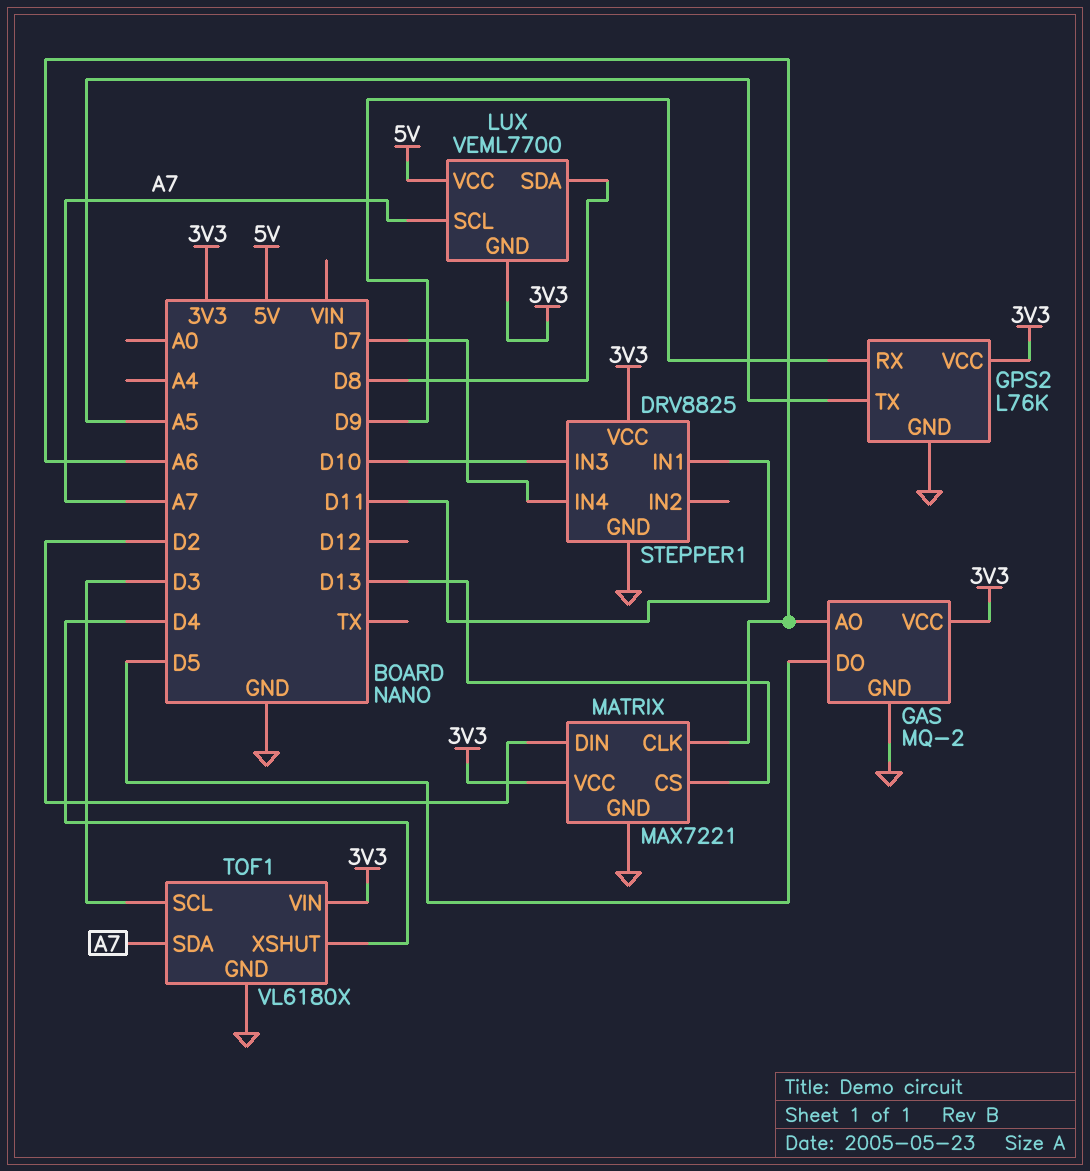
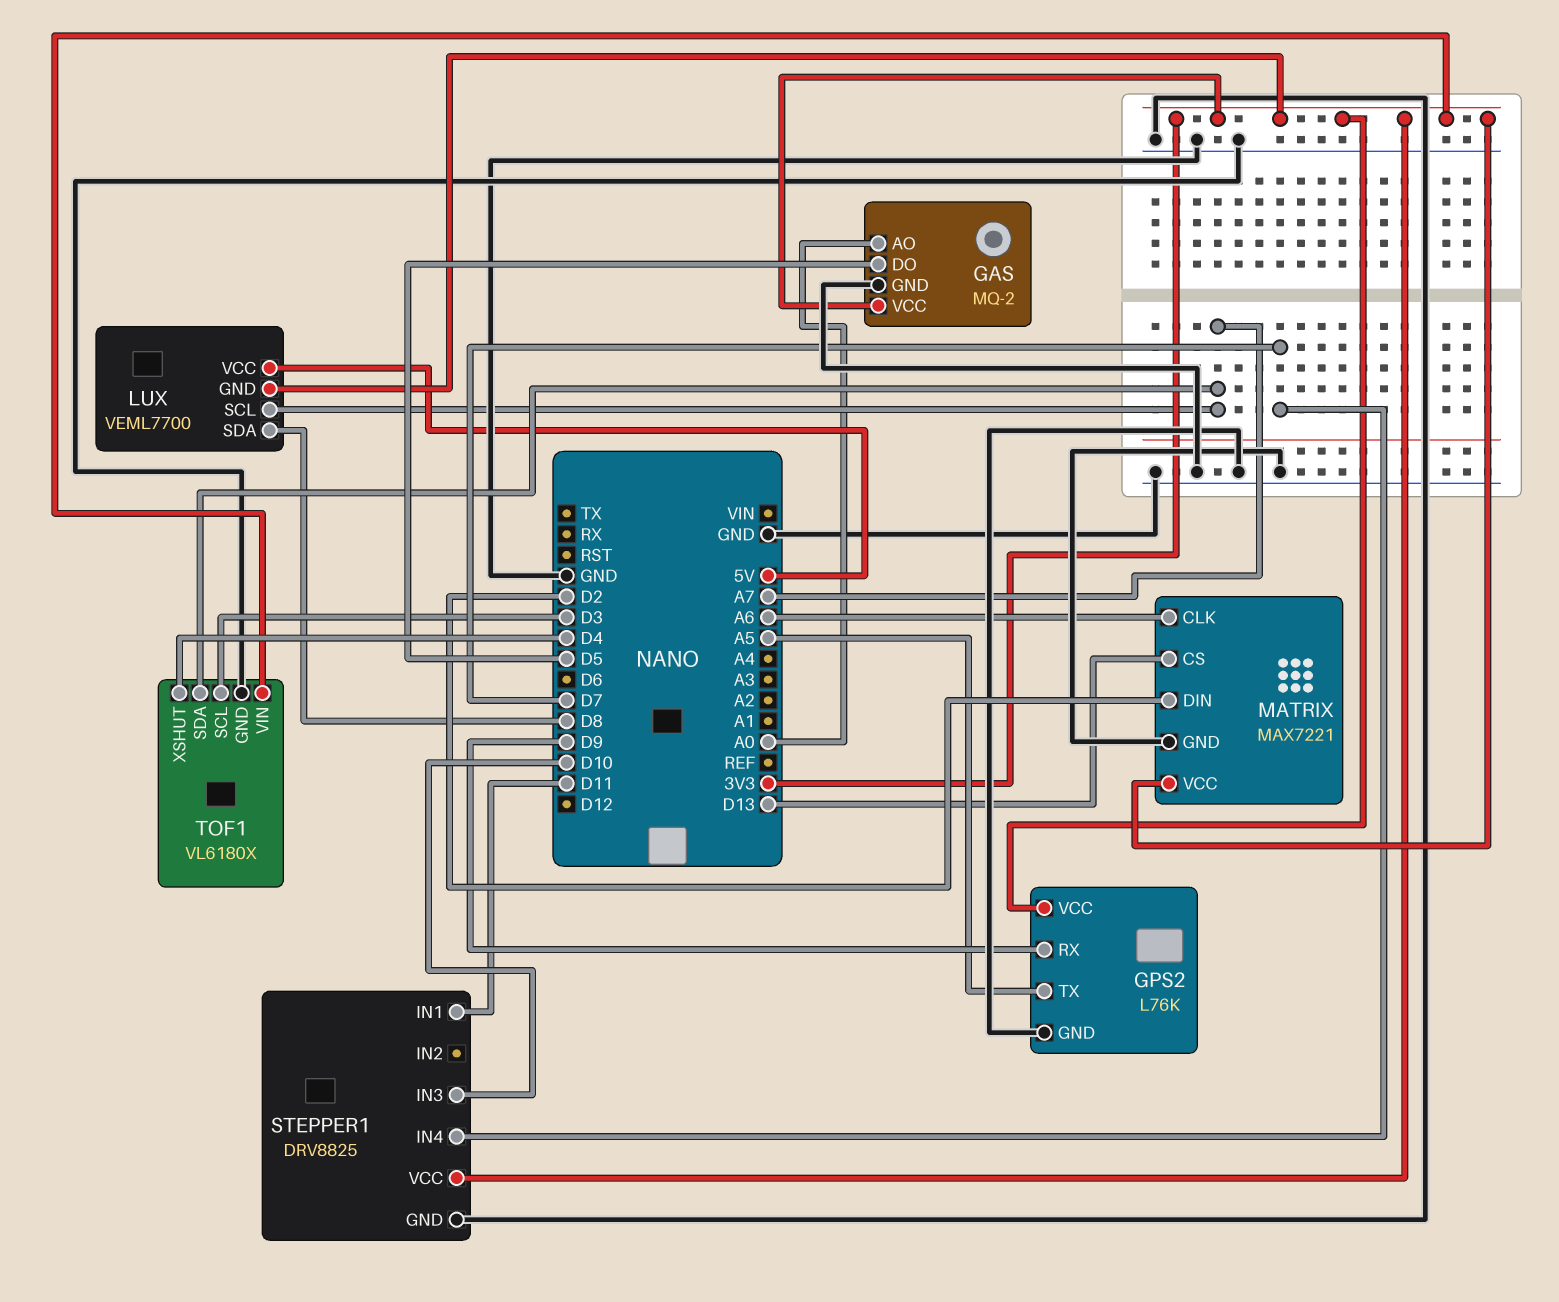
GAS pin AO: A6 -> A0

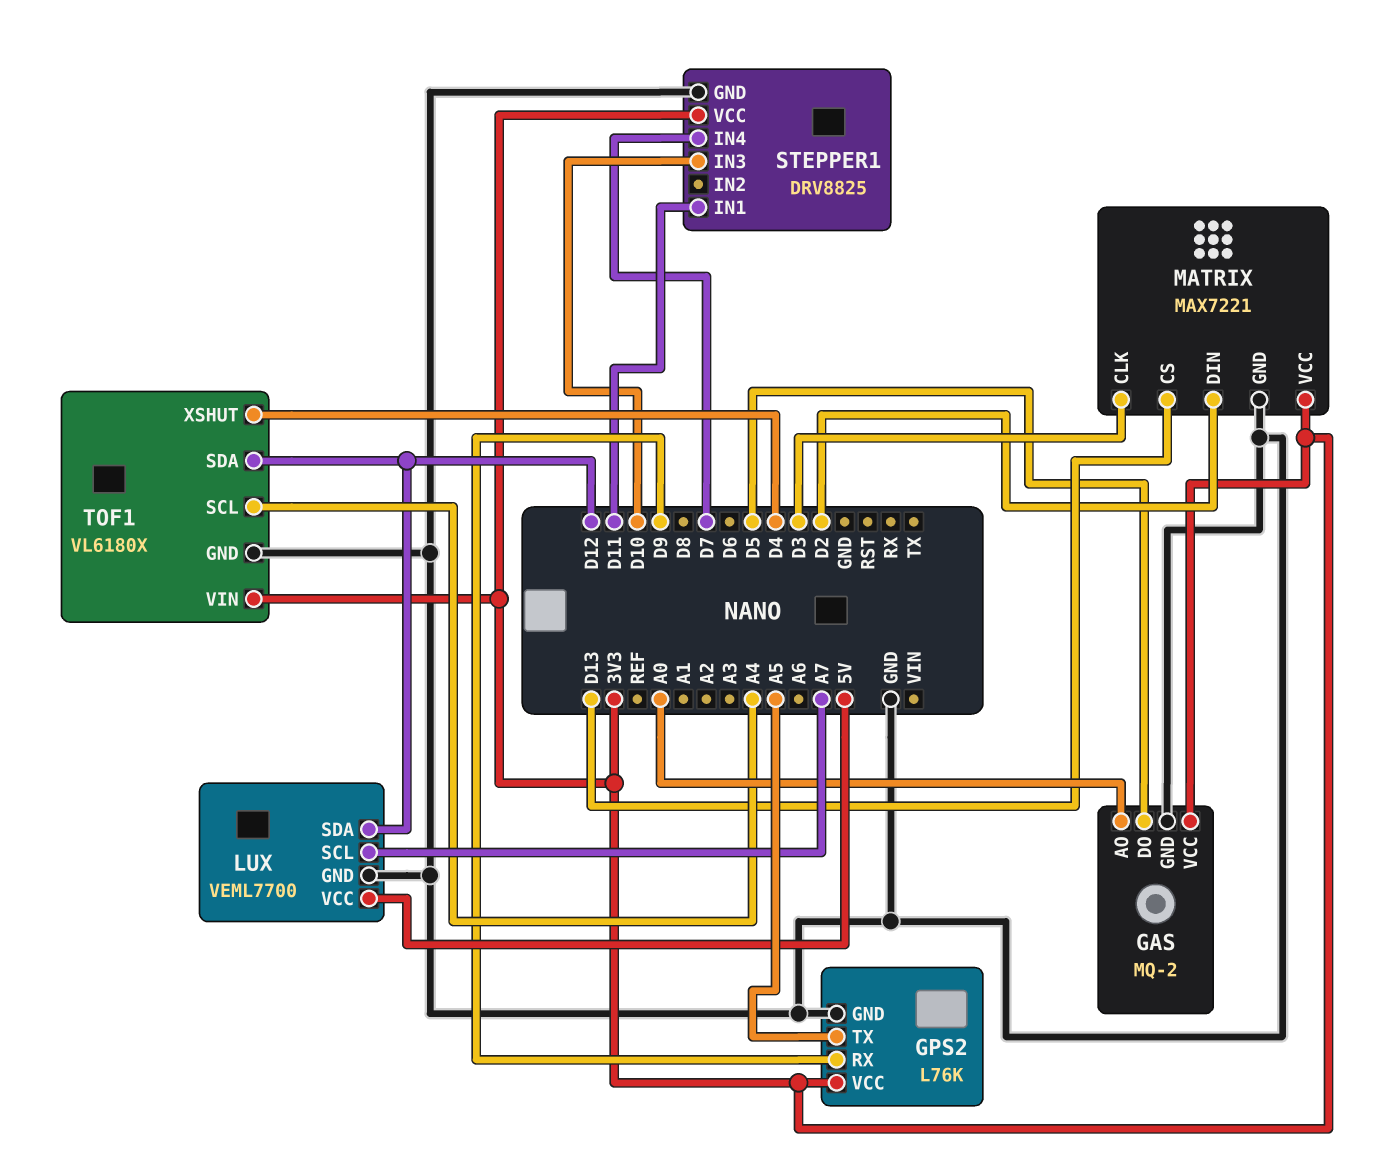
LUX pin GND: 3V3 -> GND
LUX pin SDA: D8 -> D12
MATRIX pin CLK: A6 -> D3
TOF1 pin SCL: D3 -> A4
TOF1 pin SDA: A7 -> D12

